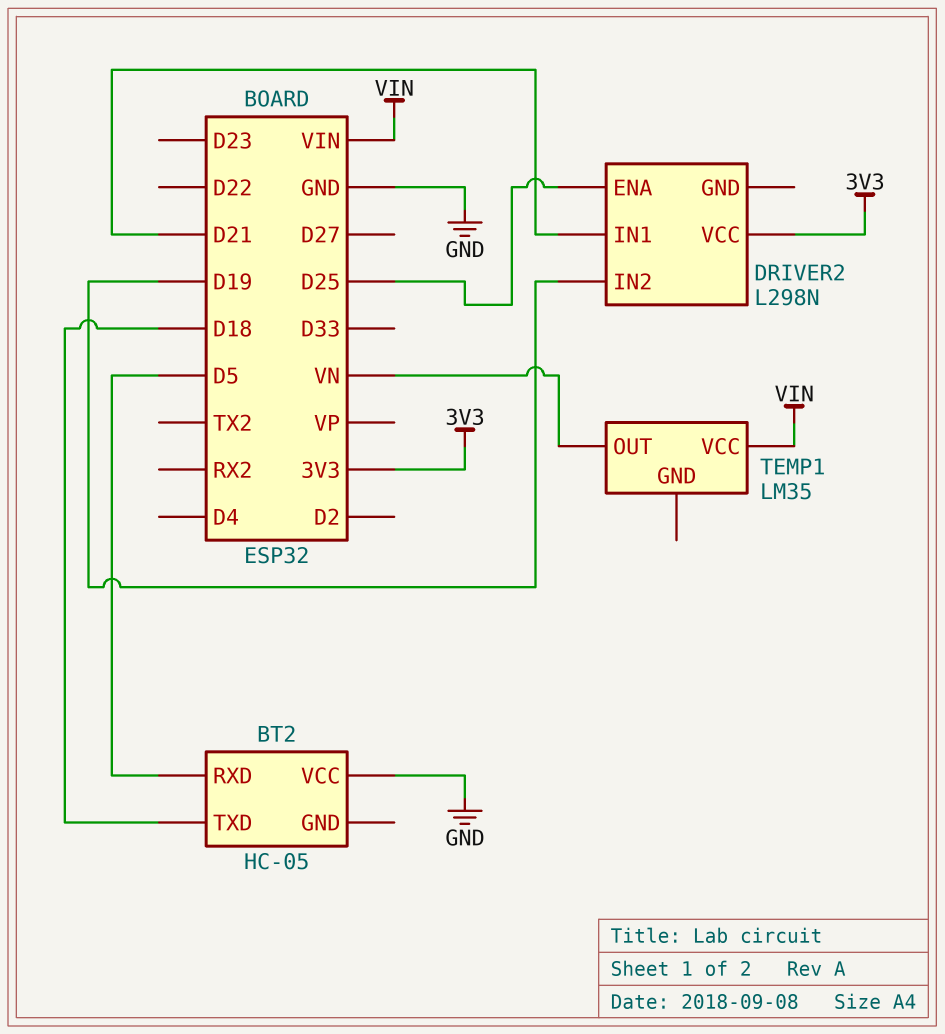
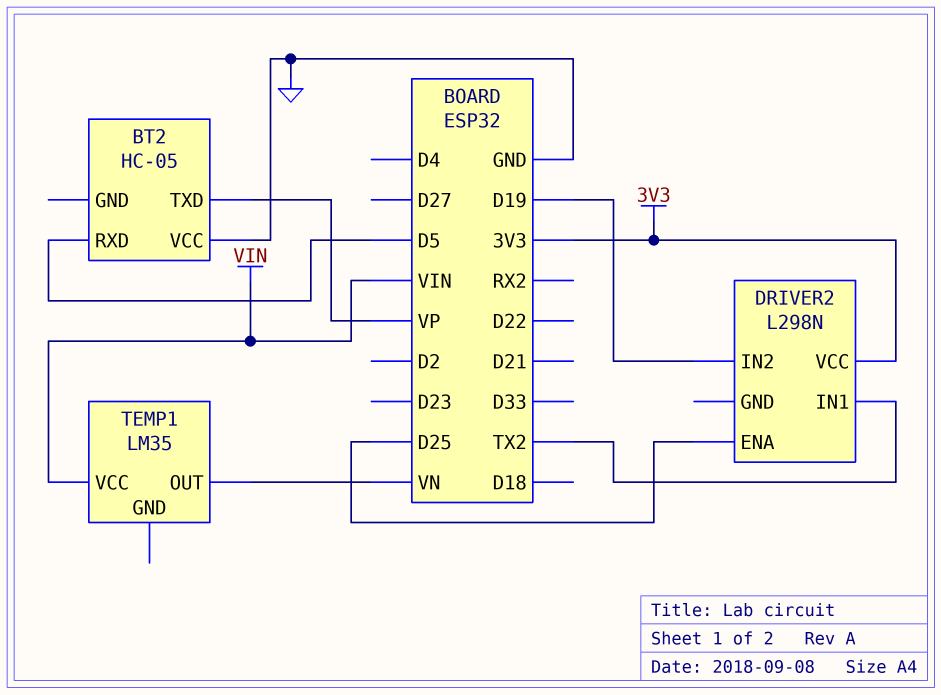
BT2 pin TXD: D18 -> VP
DRIVER2 pin IN1: D21 -> TX2

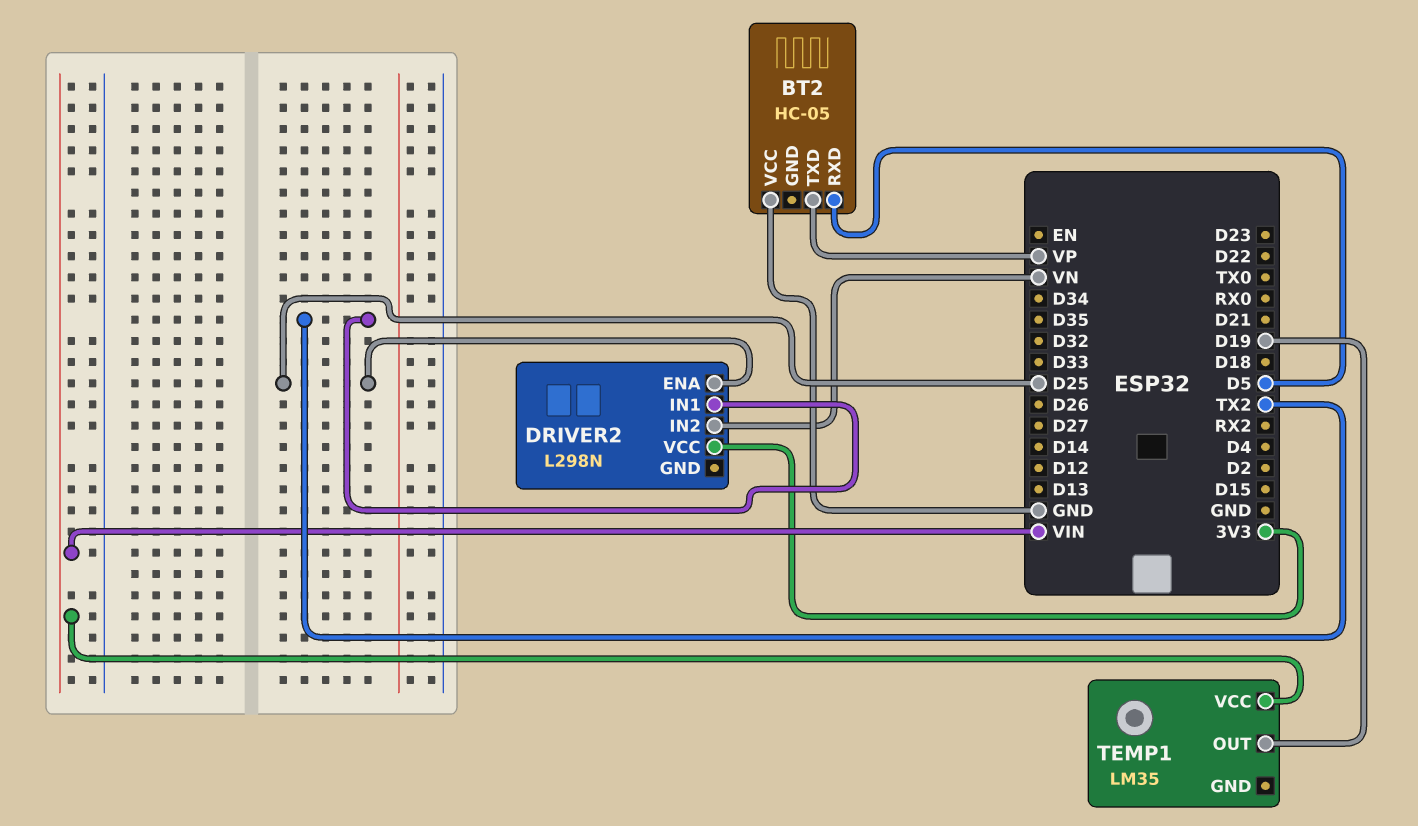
DRIVER2 pin IN2: D19 -> VN
TEMP1 pin OUT: VN -> D19

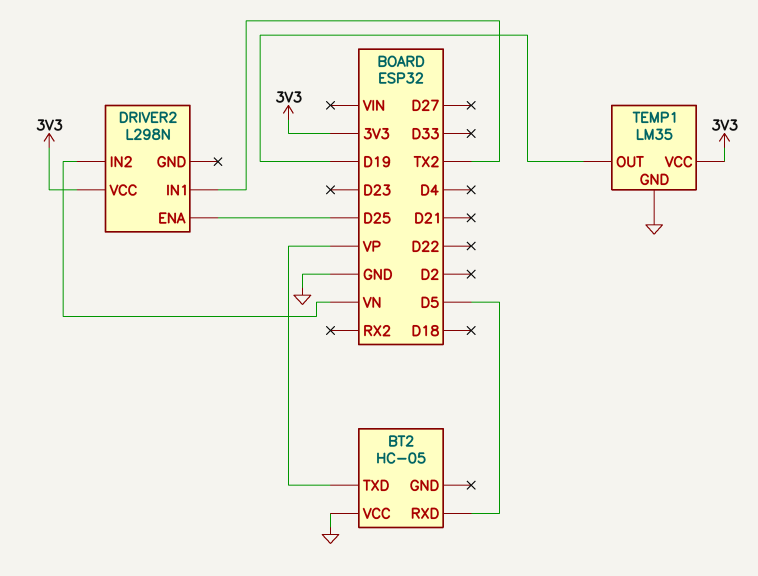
TEMP1 pin GND: none -> GND
TEMP1 pin VCC: VIN -> 3V3

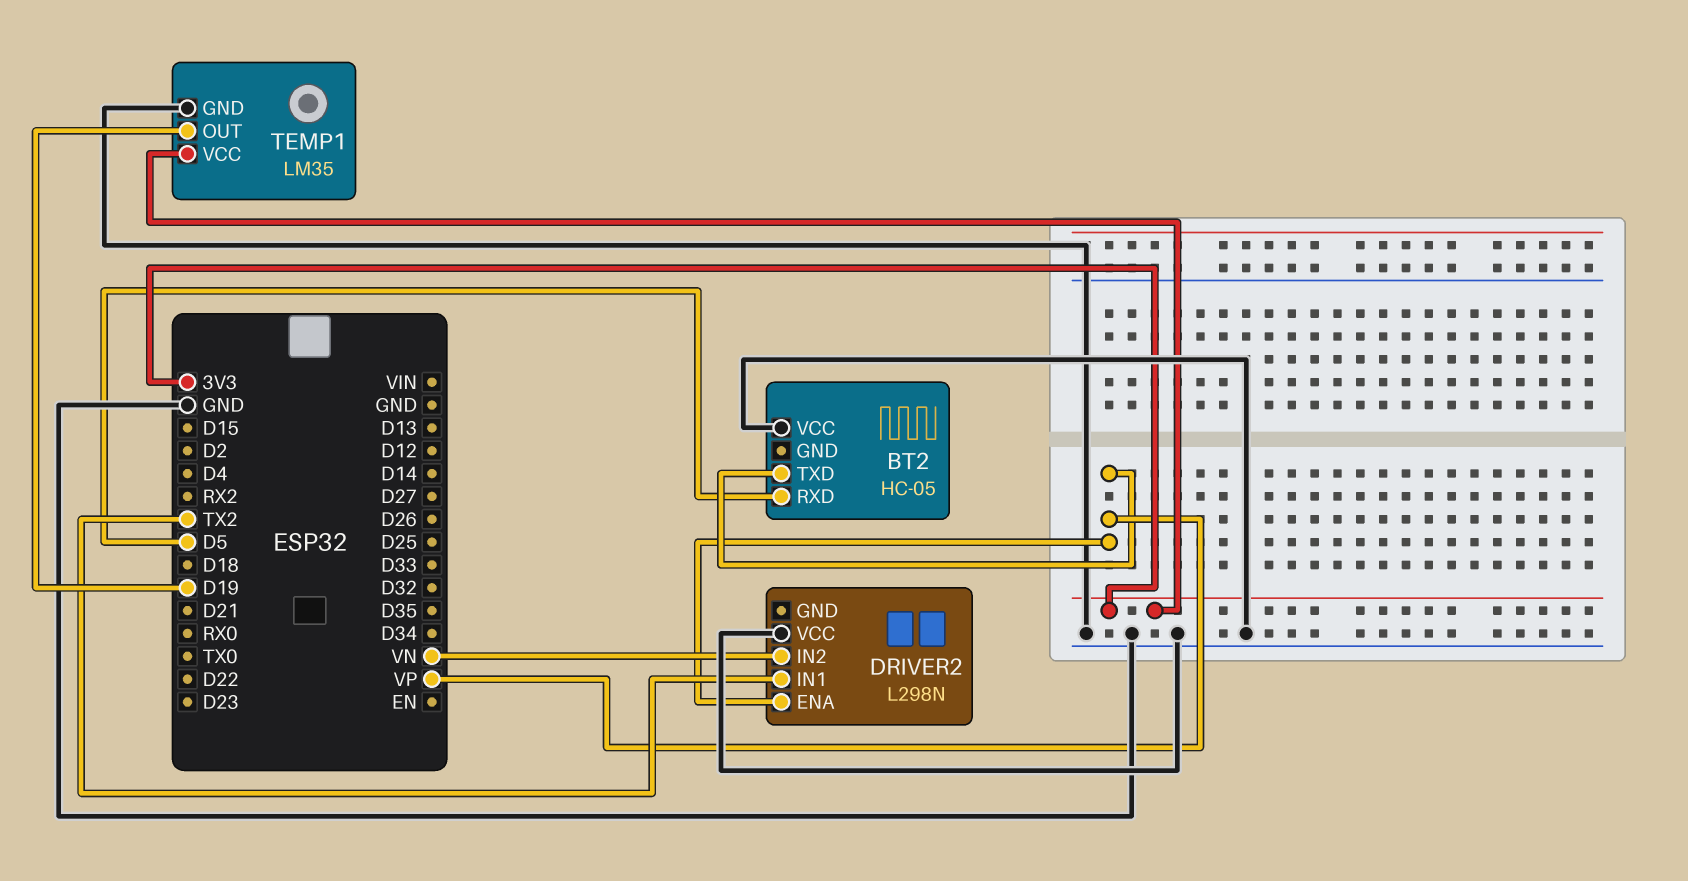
DRIVER2 pin ENA: D25 -> VP
DRIVER2 pin VCC: 3V3 -> GND

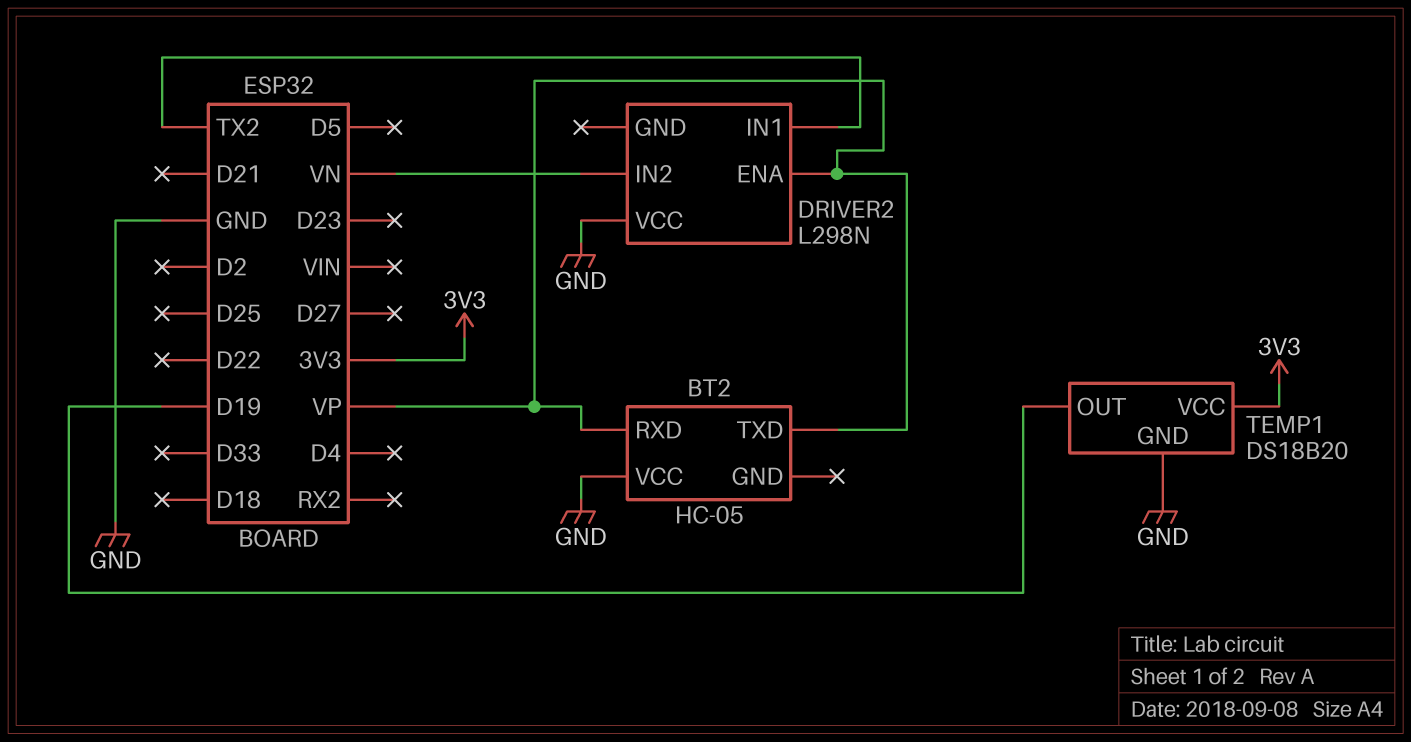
BT2 pin RXD: D5 -> VP
TEMP1: LM35 -> DS18B20

